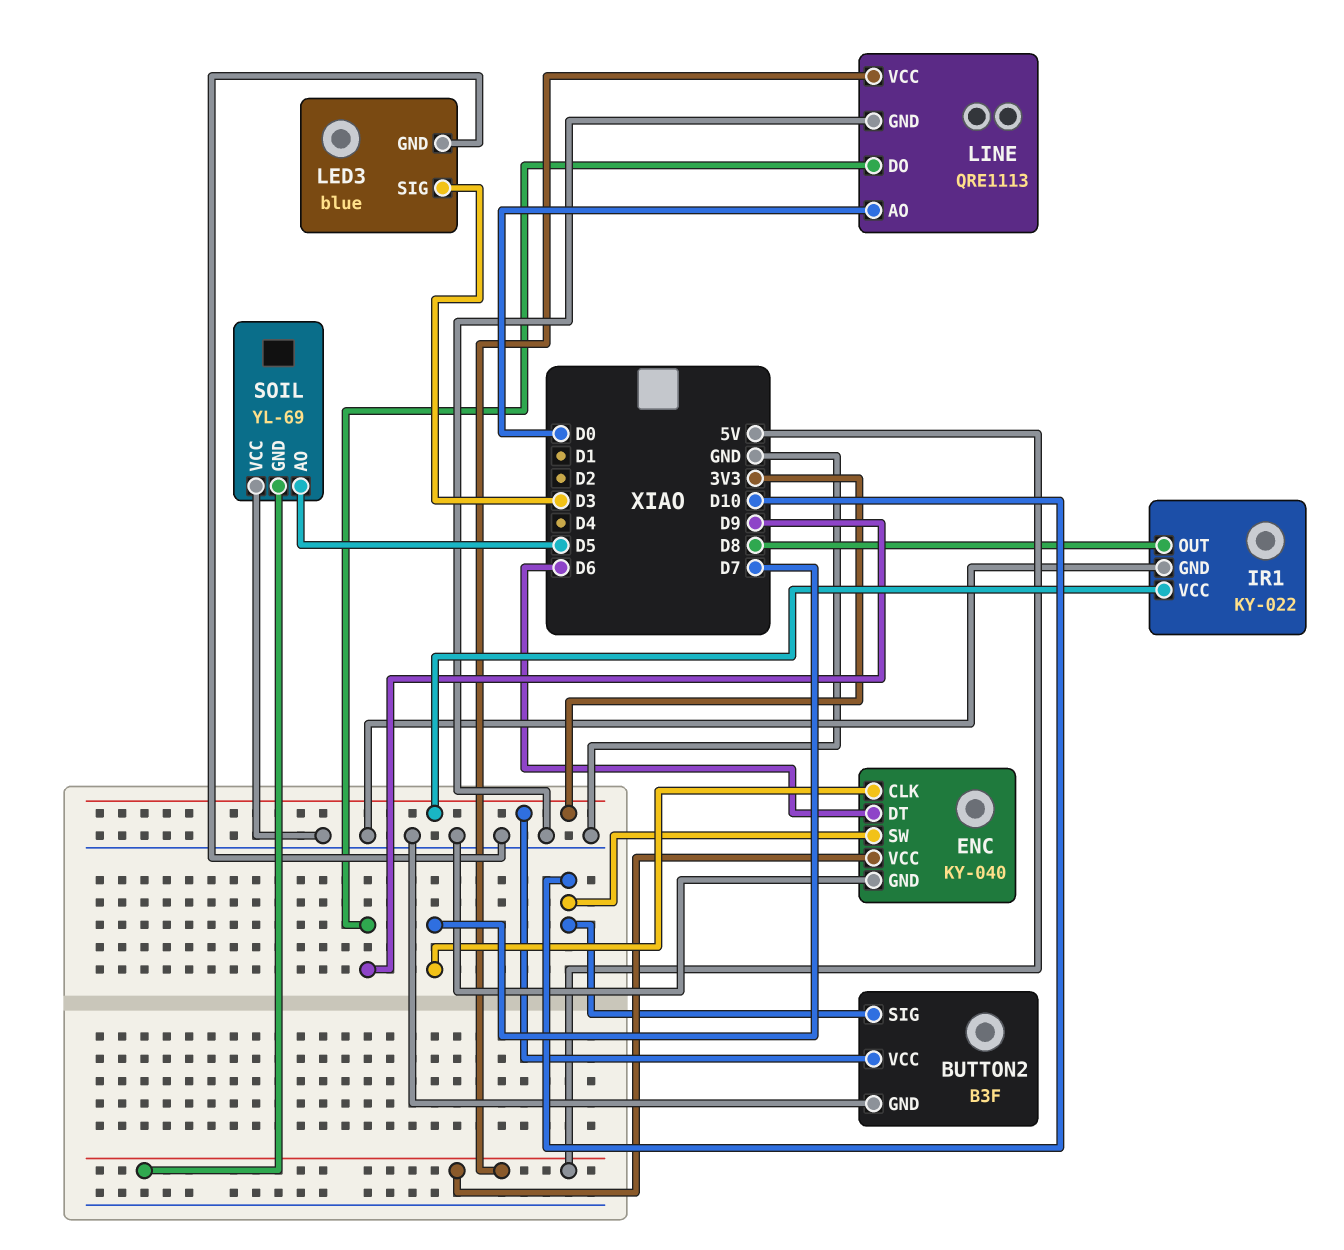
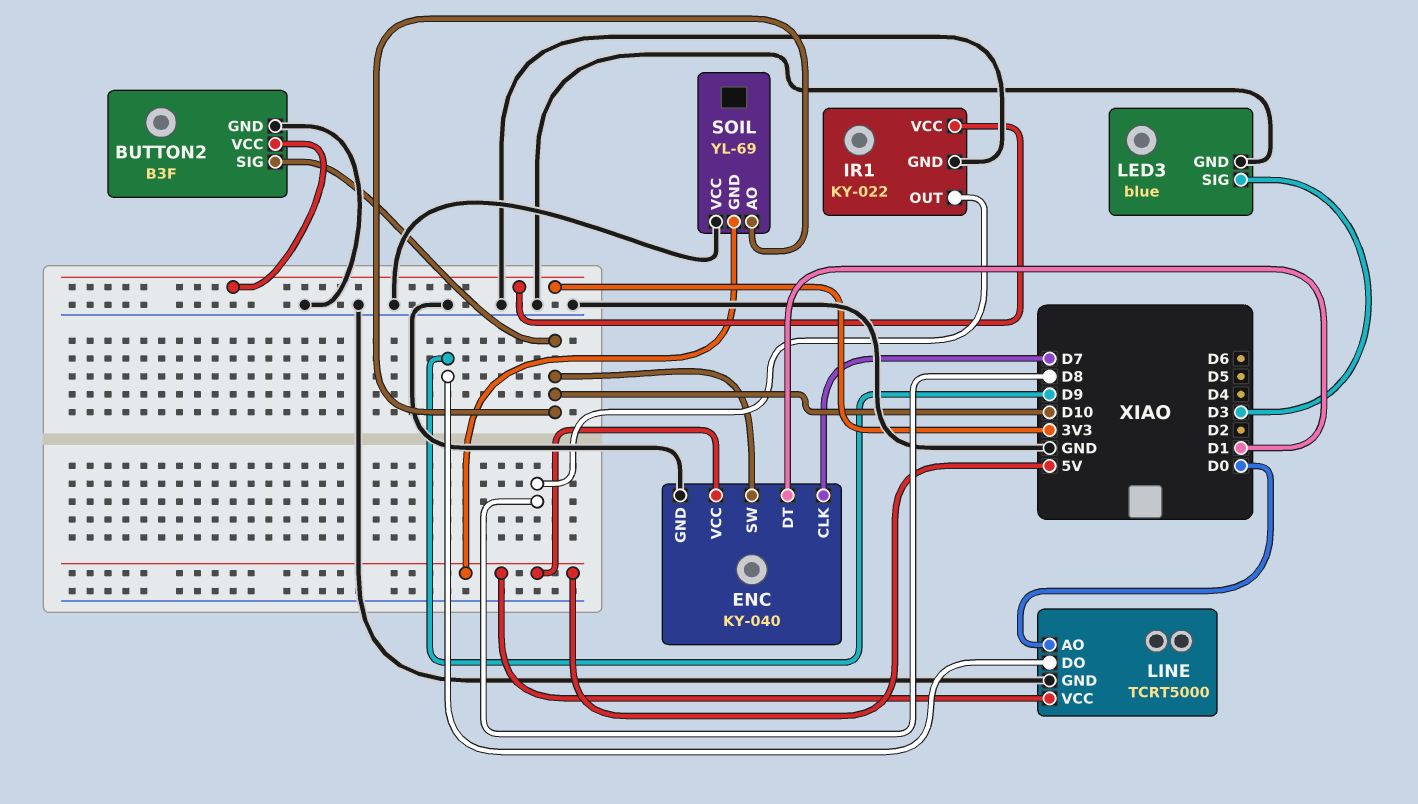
ENC pin DT: D6 -> D1
LINE: QRE1113 -> TCRT5000
SOIL pin AO: D5 -> D10

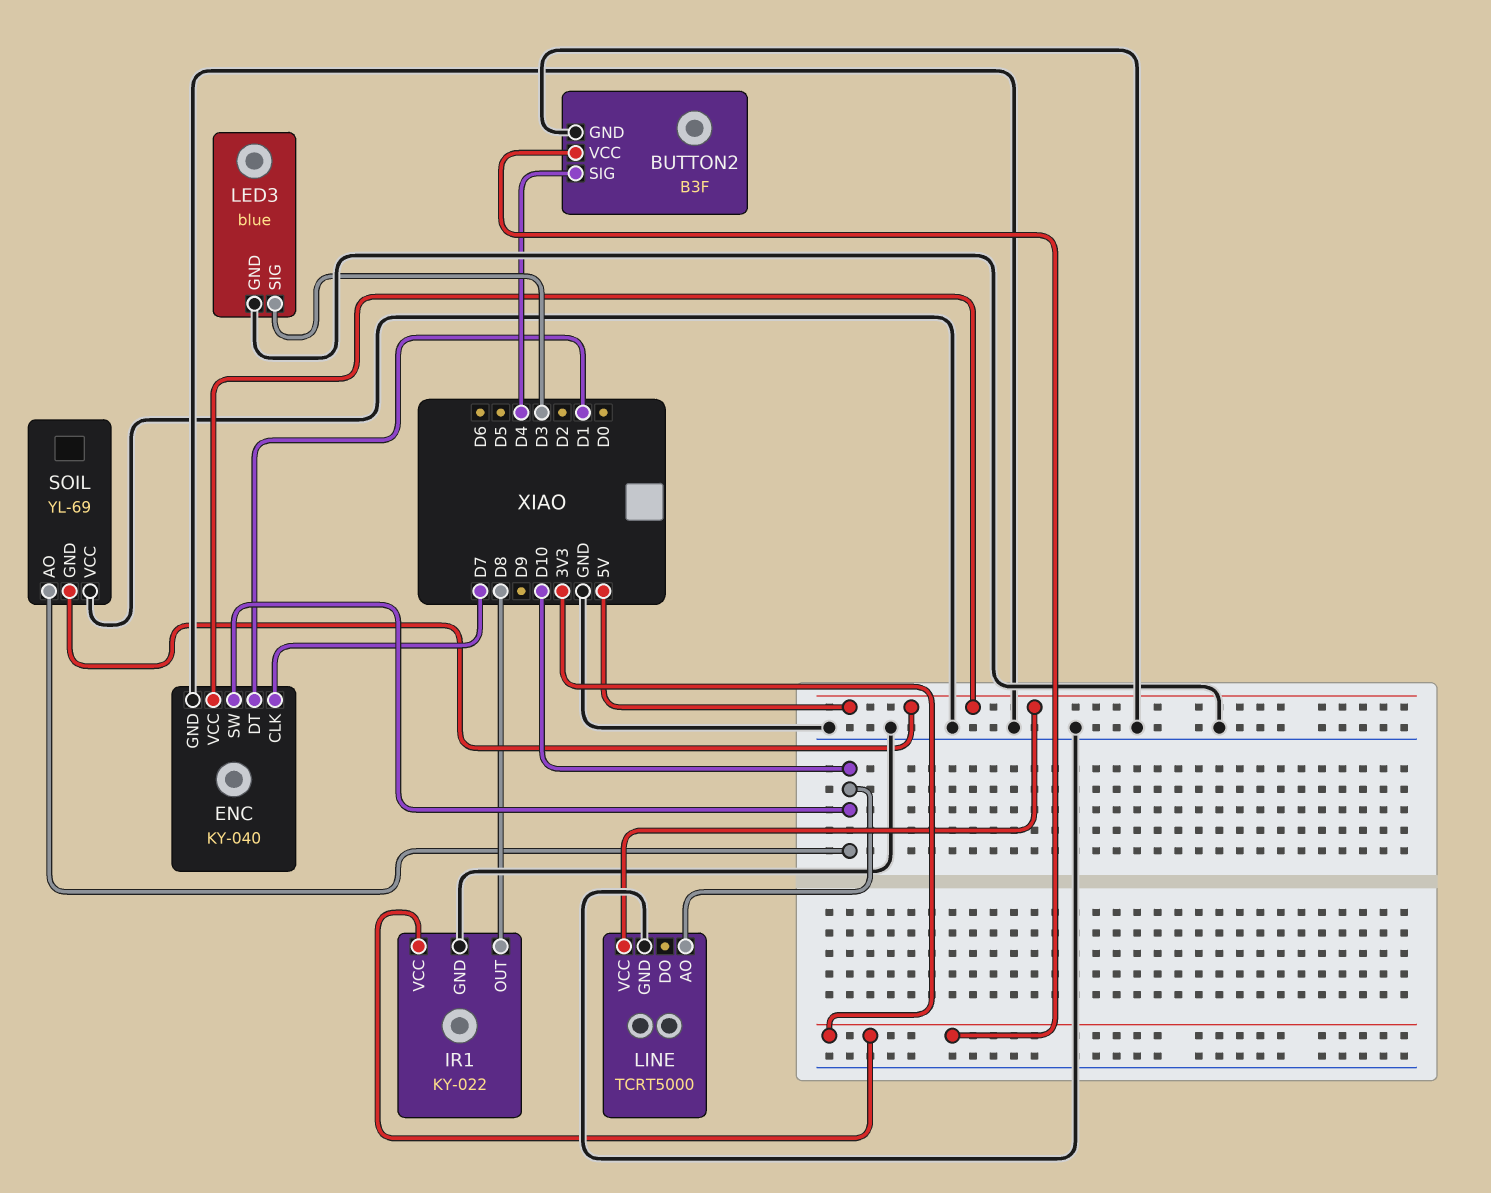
BUTTON2 pin SIG: D10 -> D4
LINE pin AO: D0 -> D10
LINE pin DO: D9 -> none

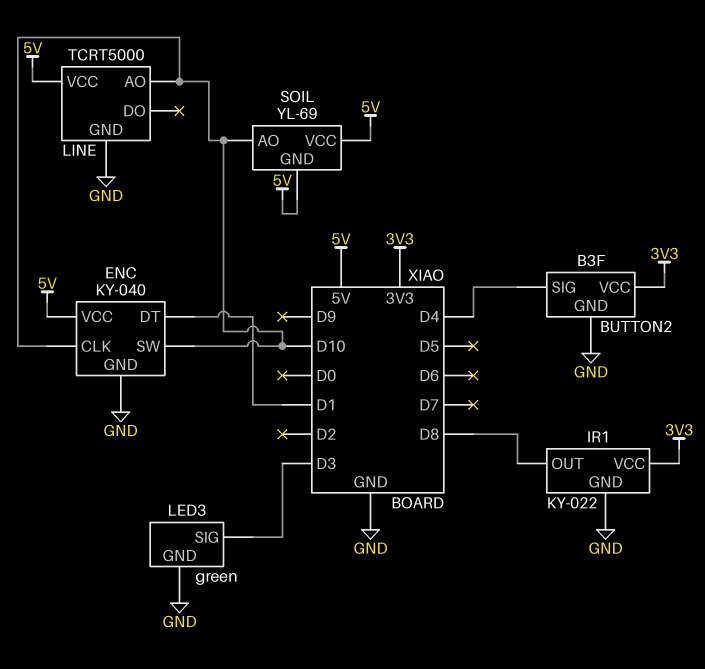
ENC pin CLK: D7 -> D10
LED3: blue -> green
SOIL pin VCC: GND -> 5V

